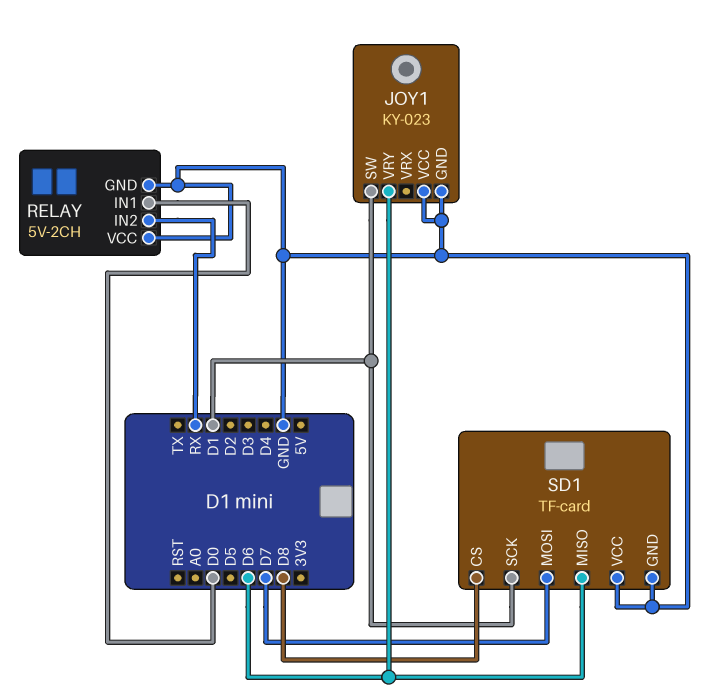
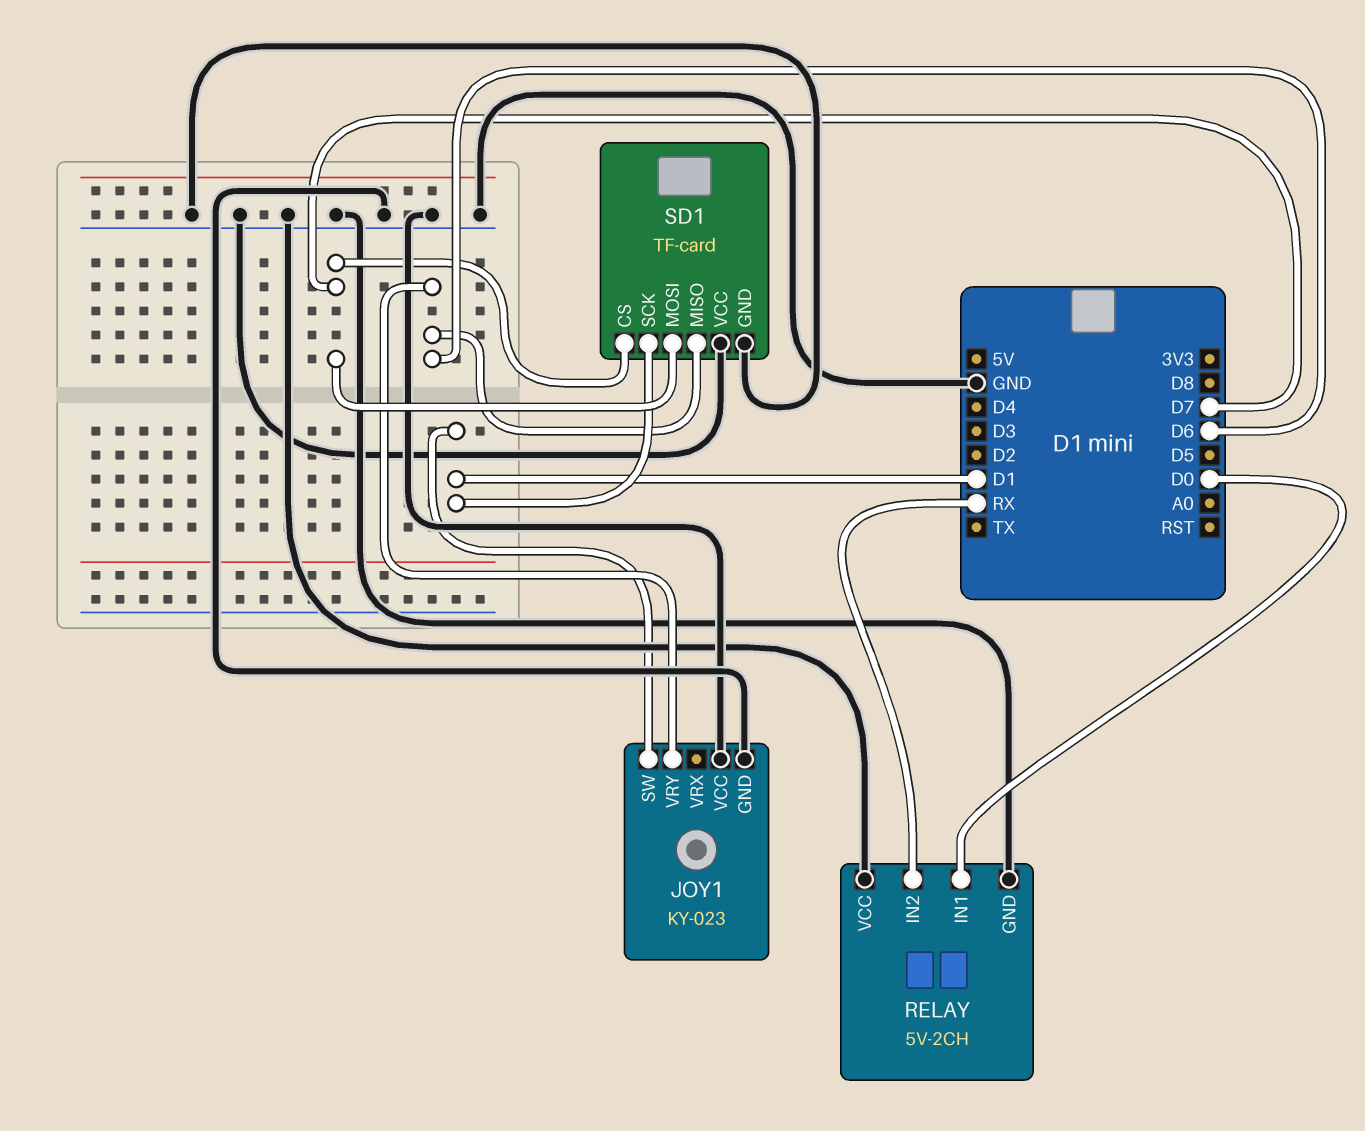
SD1 pin CS: D8 -> D7

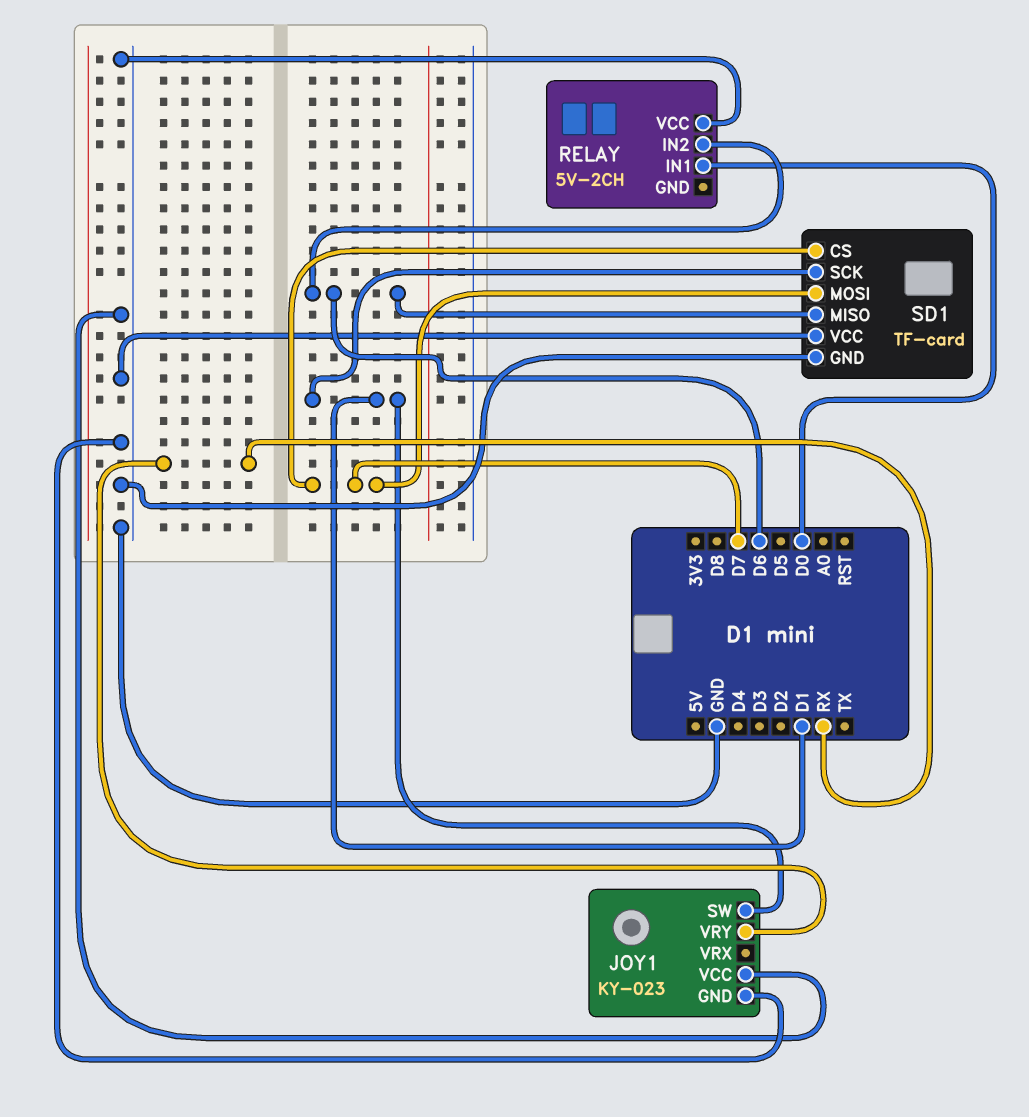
JOY1 pin VRY: D6 -> RX
RELAY pin GND: GND -> none
RELAY pin IN2: RX -> D6

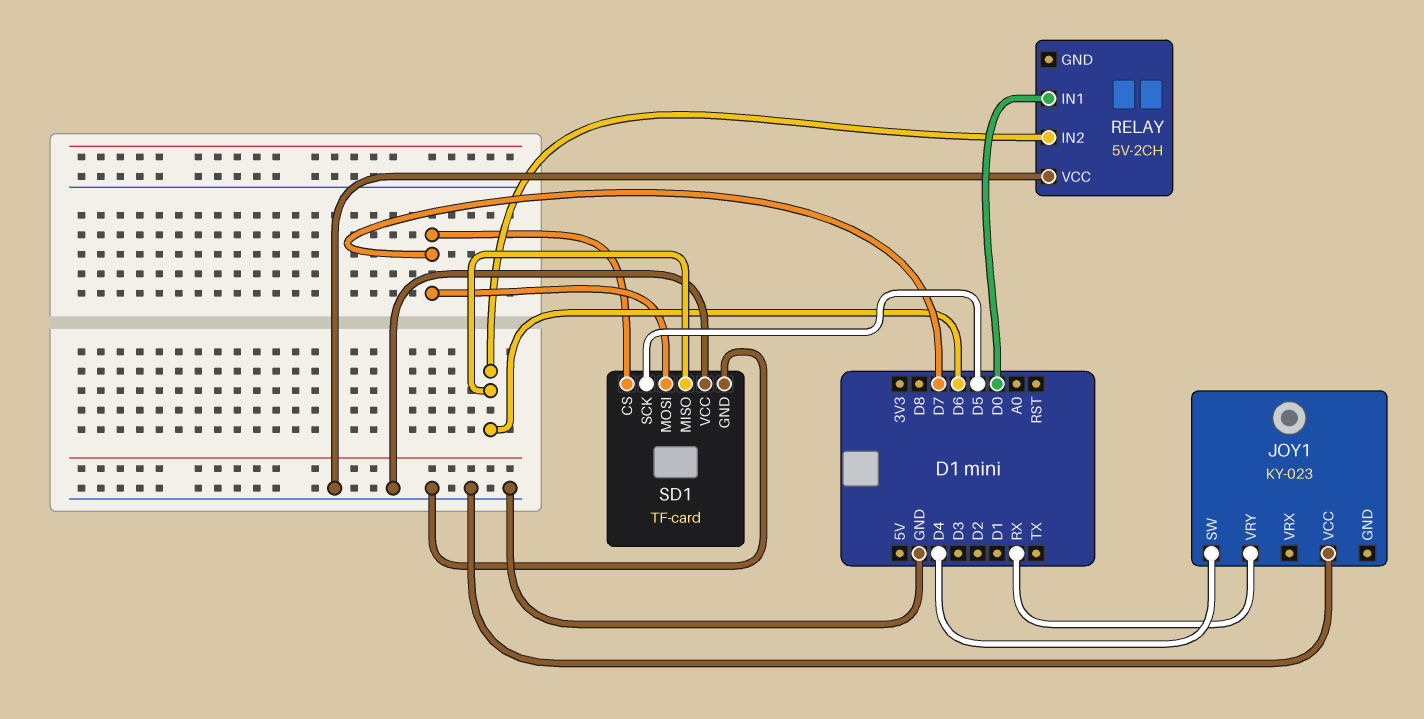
JOY1 pin GND: GND -> none
JOY1 pin SW: D1 -> D4
SD1 pin SCK: D1 -> D5

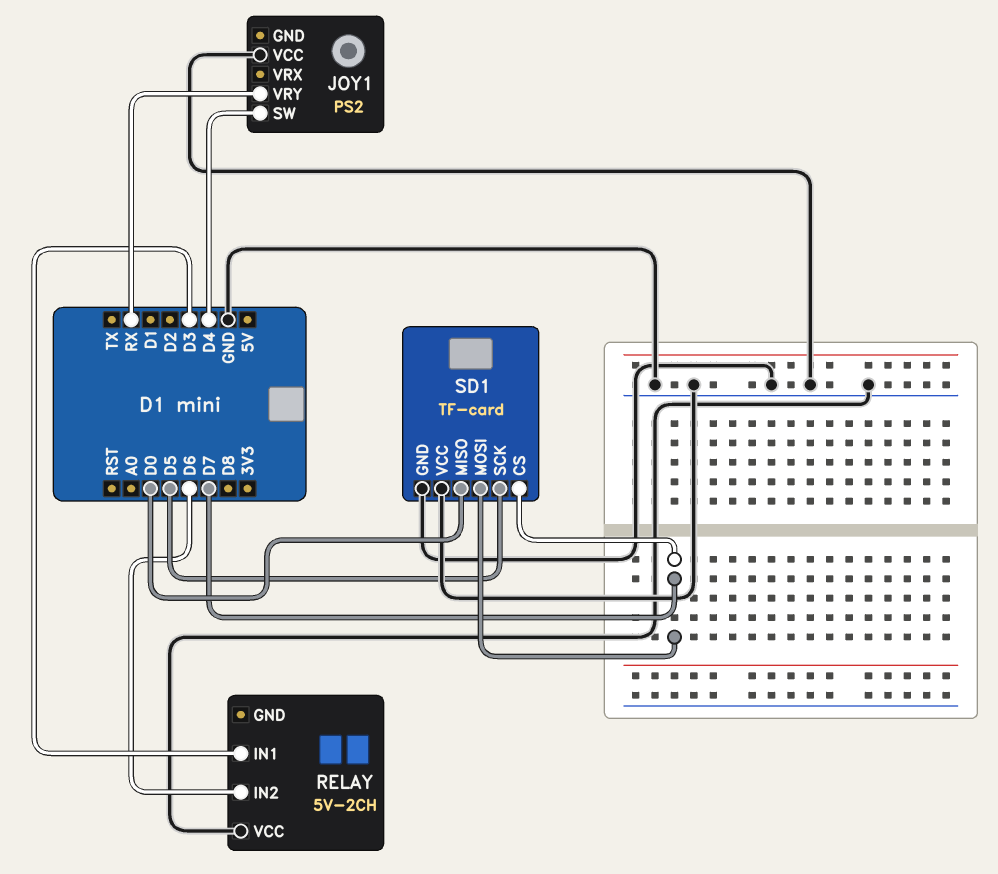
JOY1: KY-023 -> PS2
RELAY pin IN1: D0 -> D3
SD1 pin MISO: D6 -> D0

